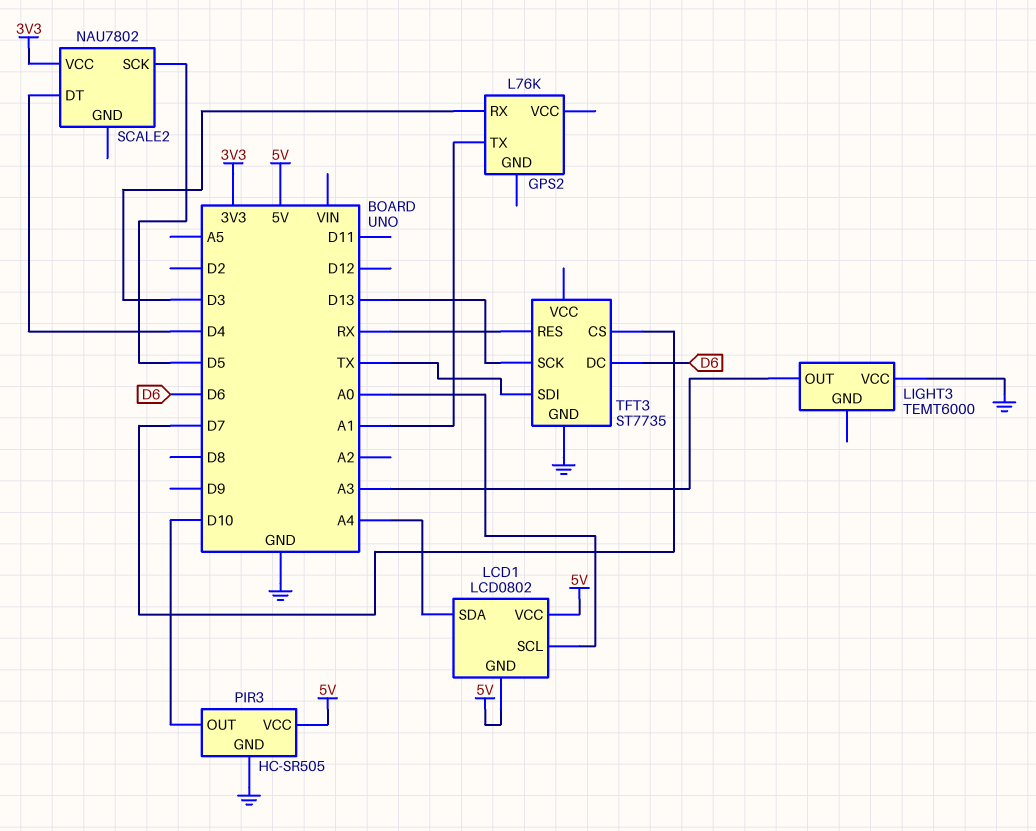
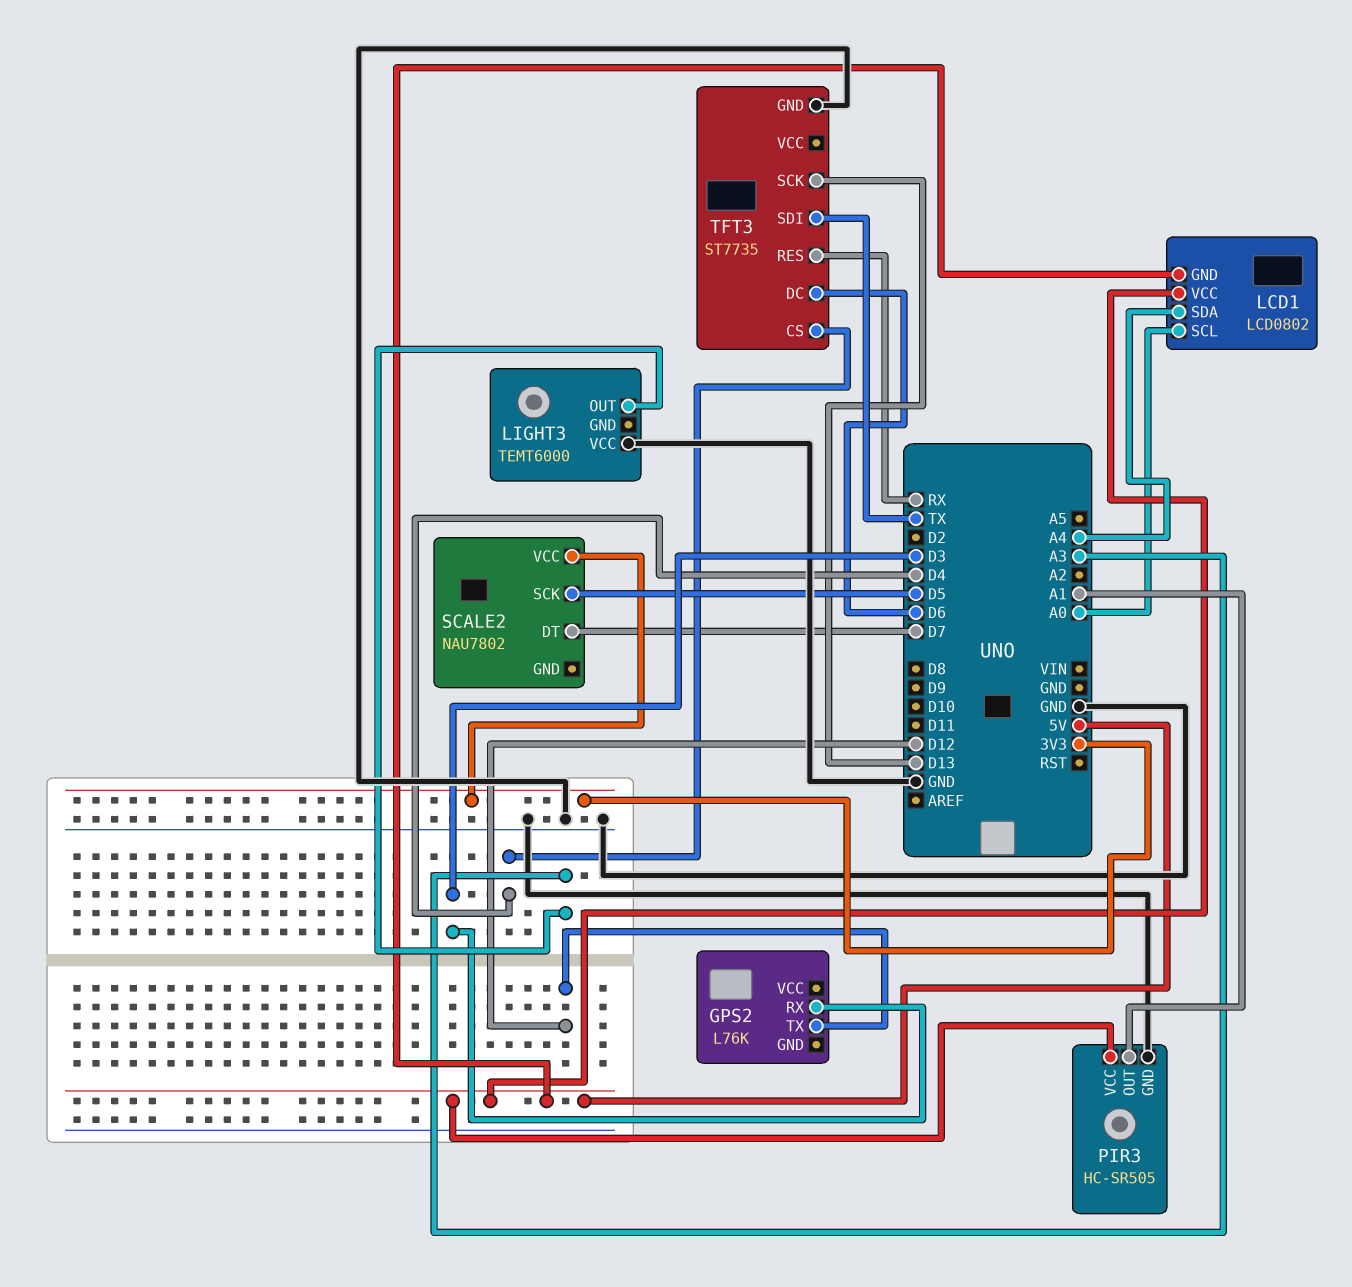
GPS2 pin TX: A1 -> D12
PIR3 pin OUT: D10 -> A1
SCALE2 pin DT: D4 -> D7
TFT3 pin CS: D7 -> D4

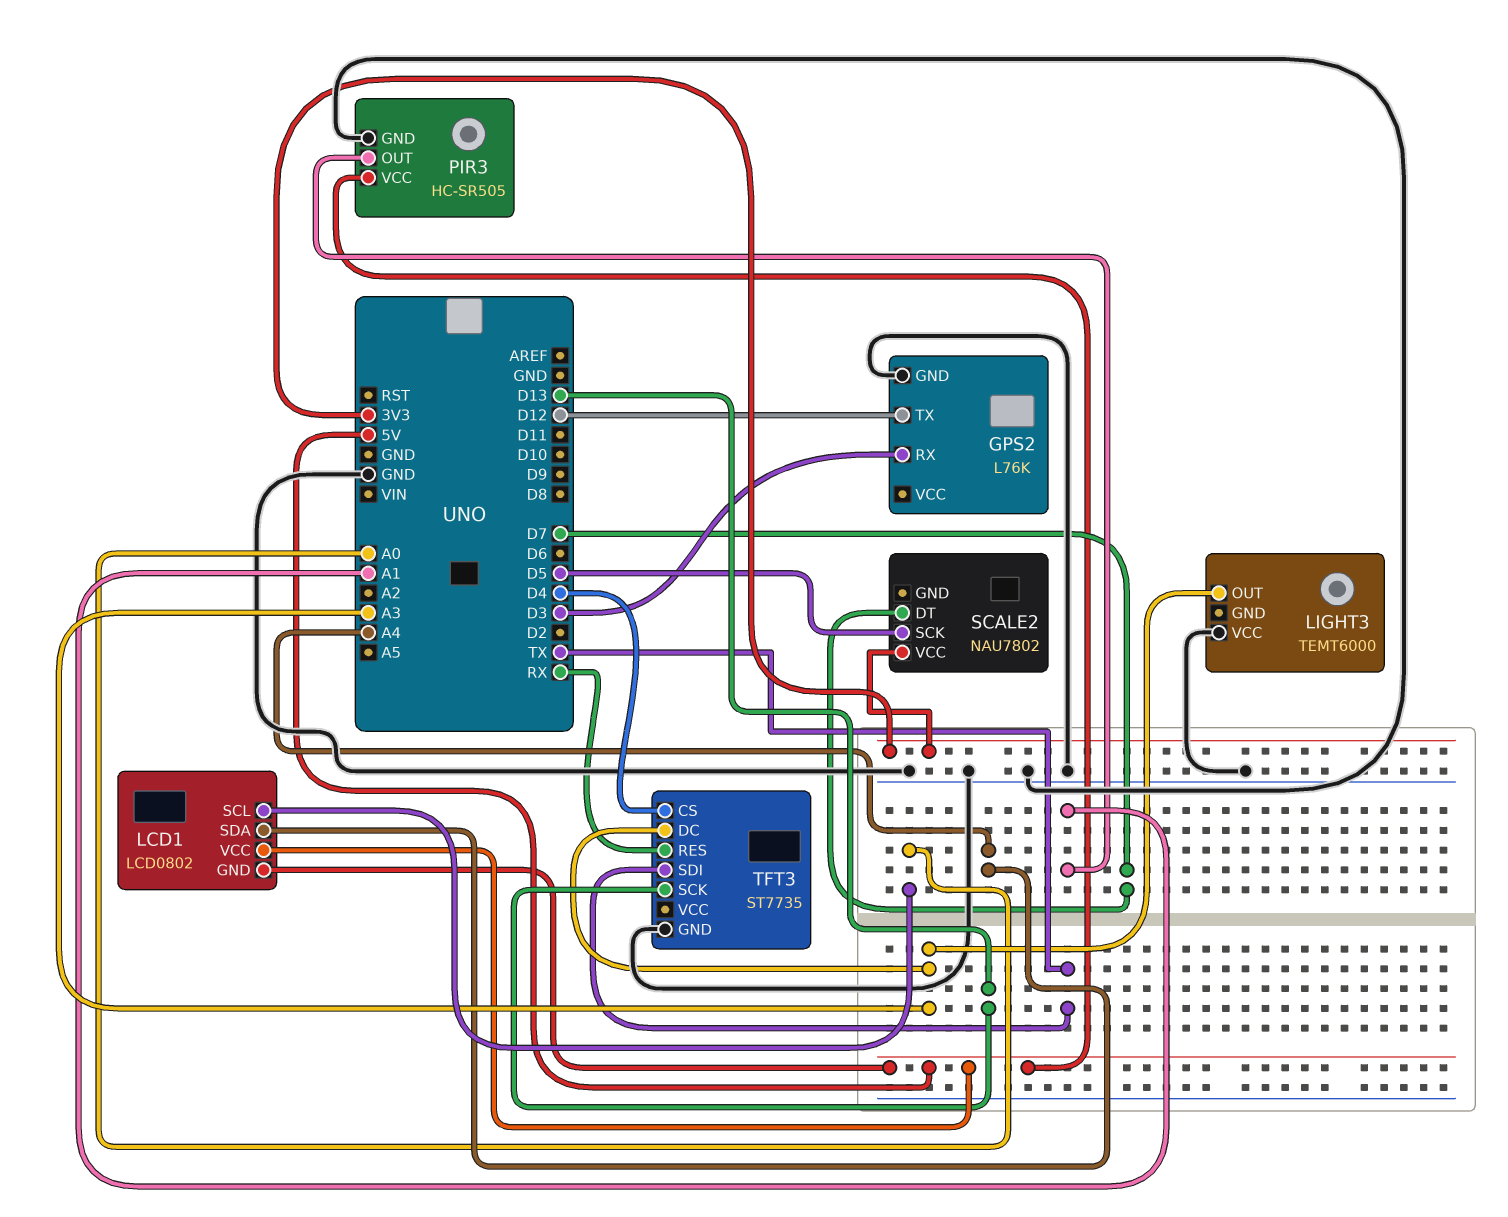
GPS2 pin GND: none -> GND
TFT3 pin DC: D6 -> A3

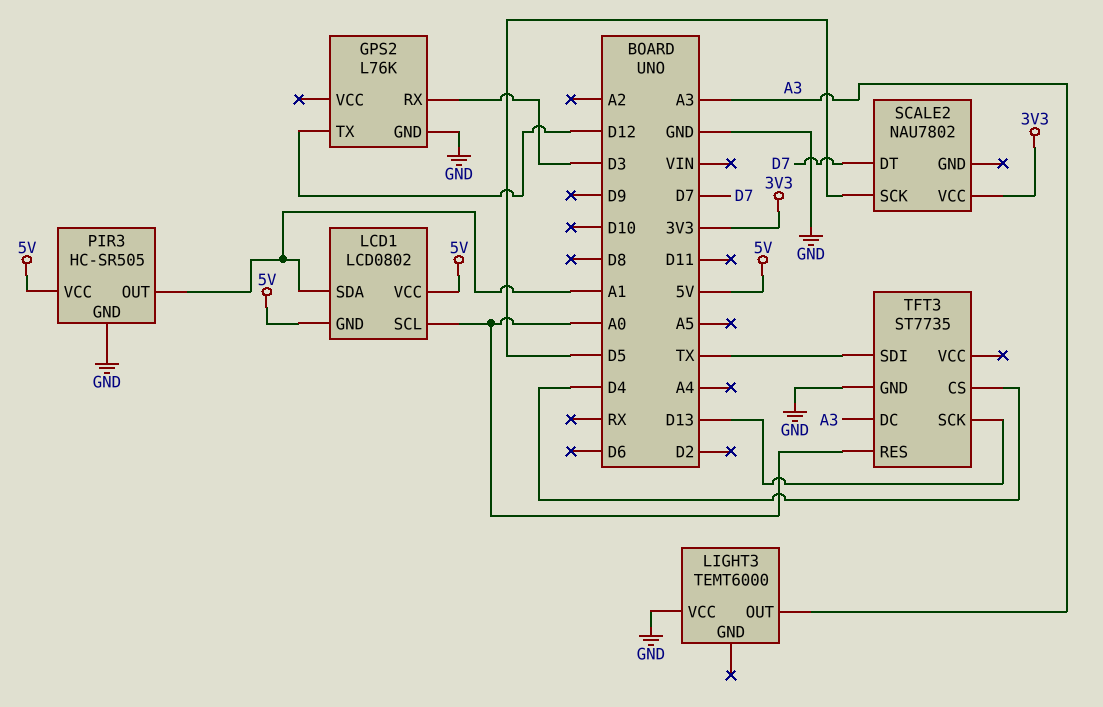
LCD1 pin SDA: A4 -> A1
TFT3 pin RES: RX -> A0

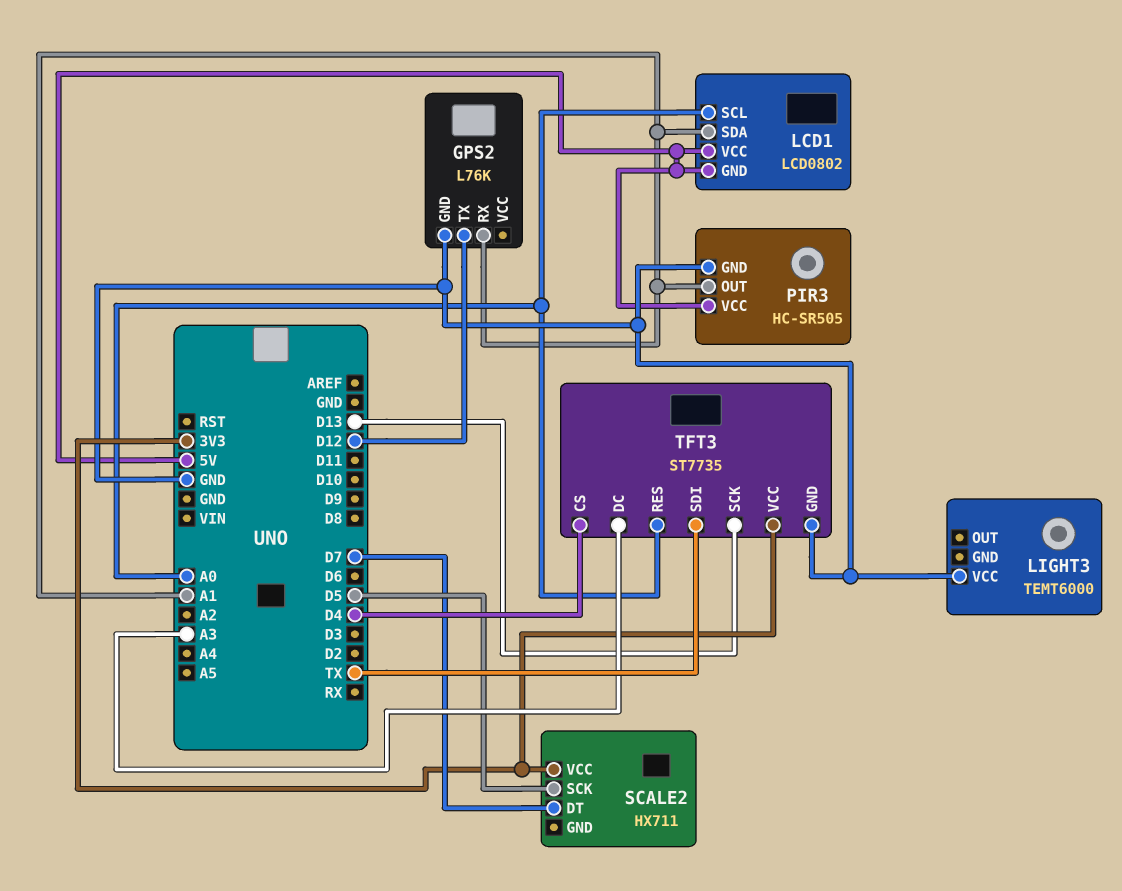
GPS2 pin RX: D3 -> A1
LIGHT3 pin OUT: A3 -> none
SCALE2: NAU7802 -> HX711
TFT3 pin VCC: none -> 3V3

